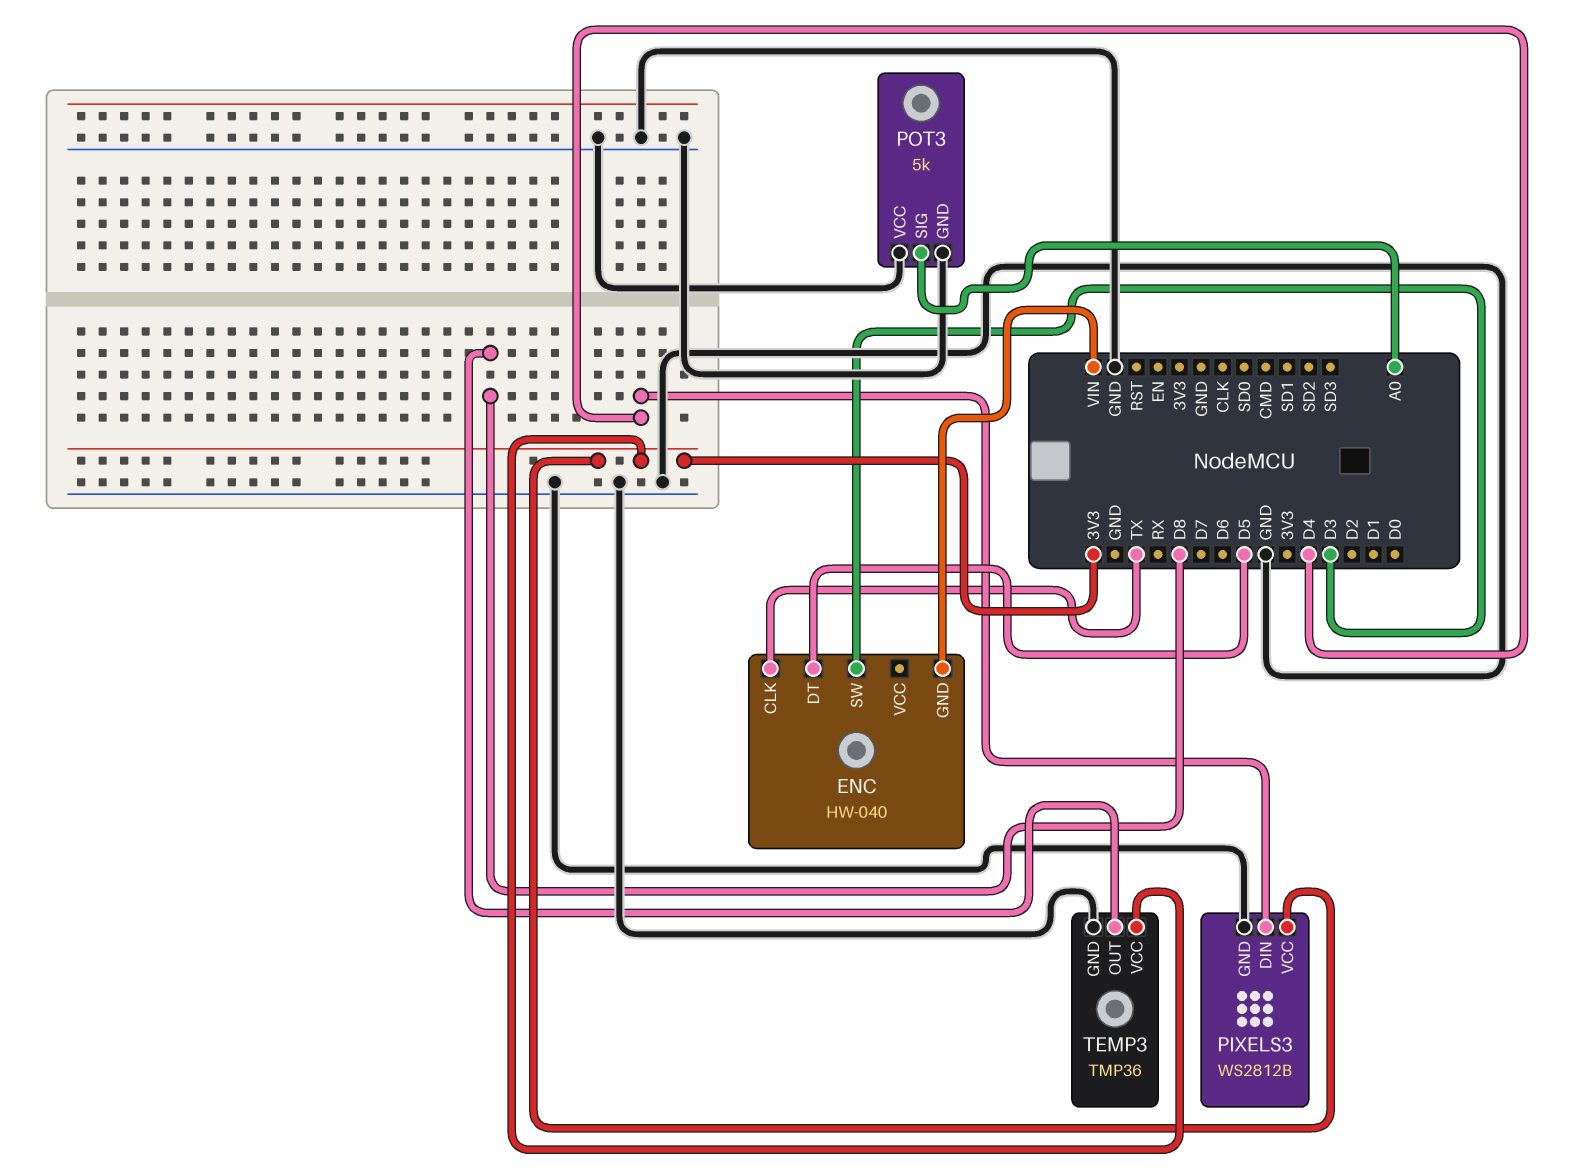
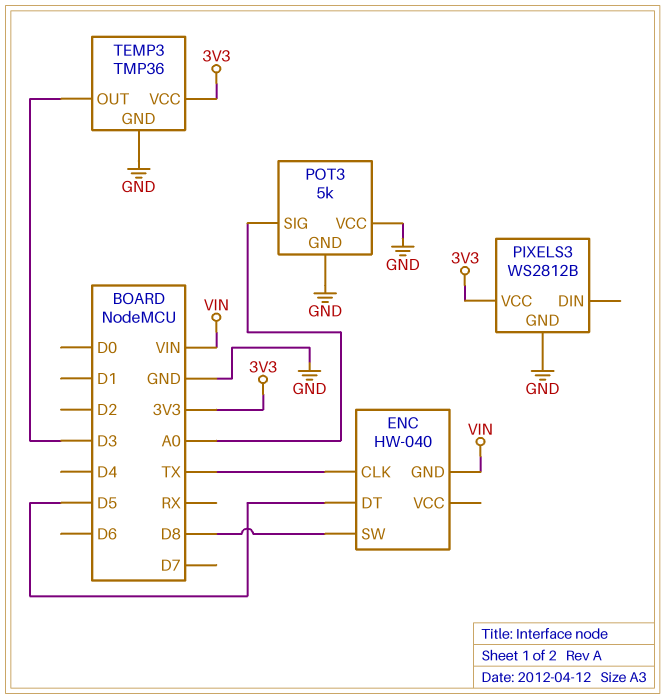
ENC pin SW: D3 -> D8
PIXELS3 pin DIN: D4 -> none
TEMP3 pin OUT: D8 -> D3

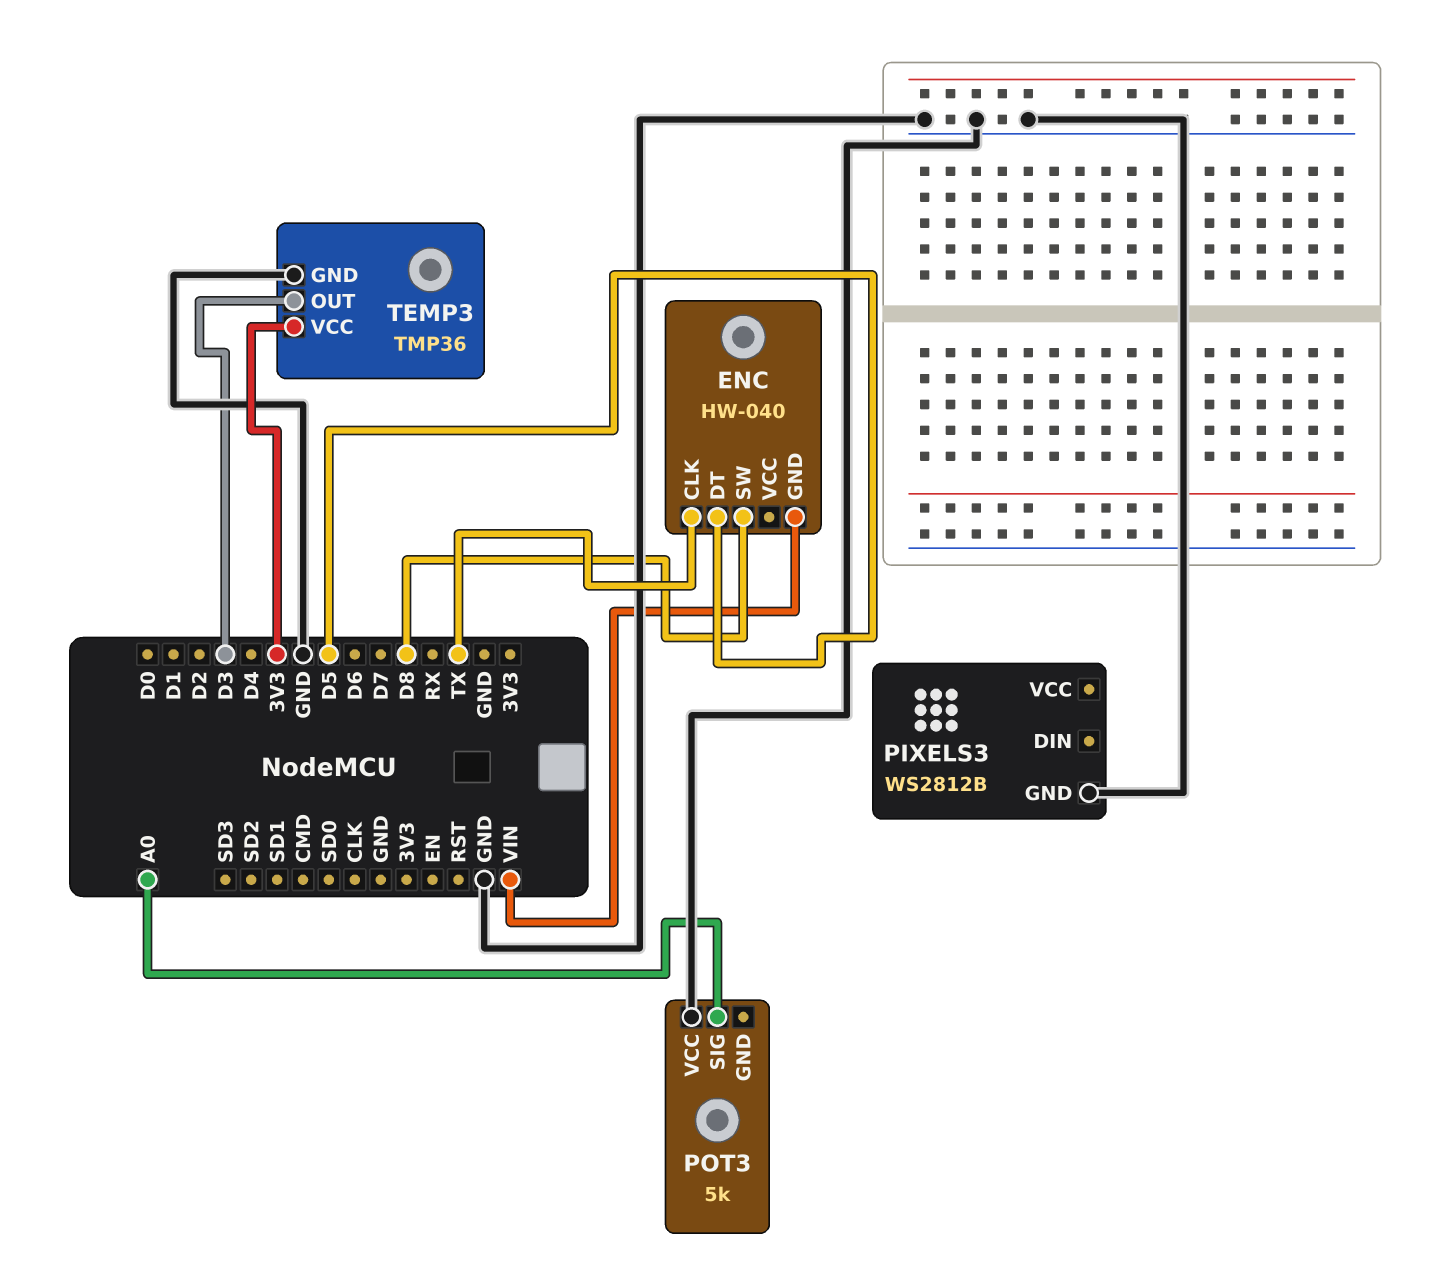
PIXELS3 pin VCC: 3V3 -> none
POT3 pin GND: GND -> none

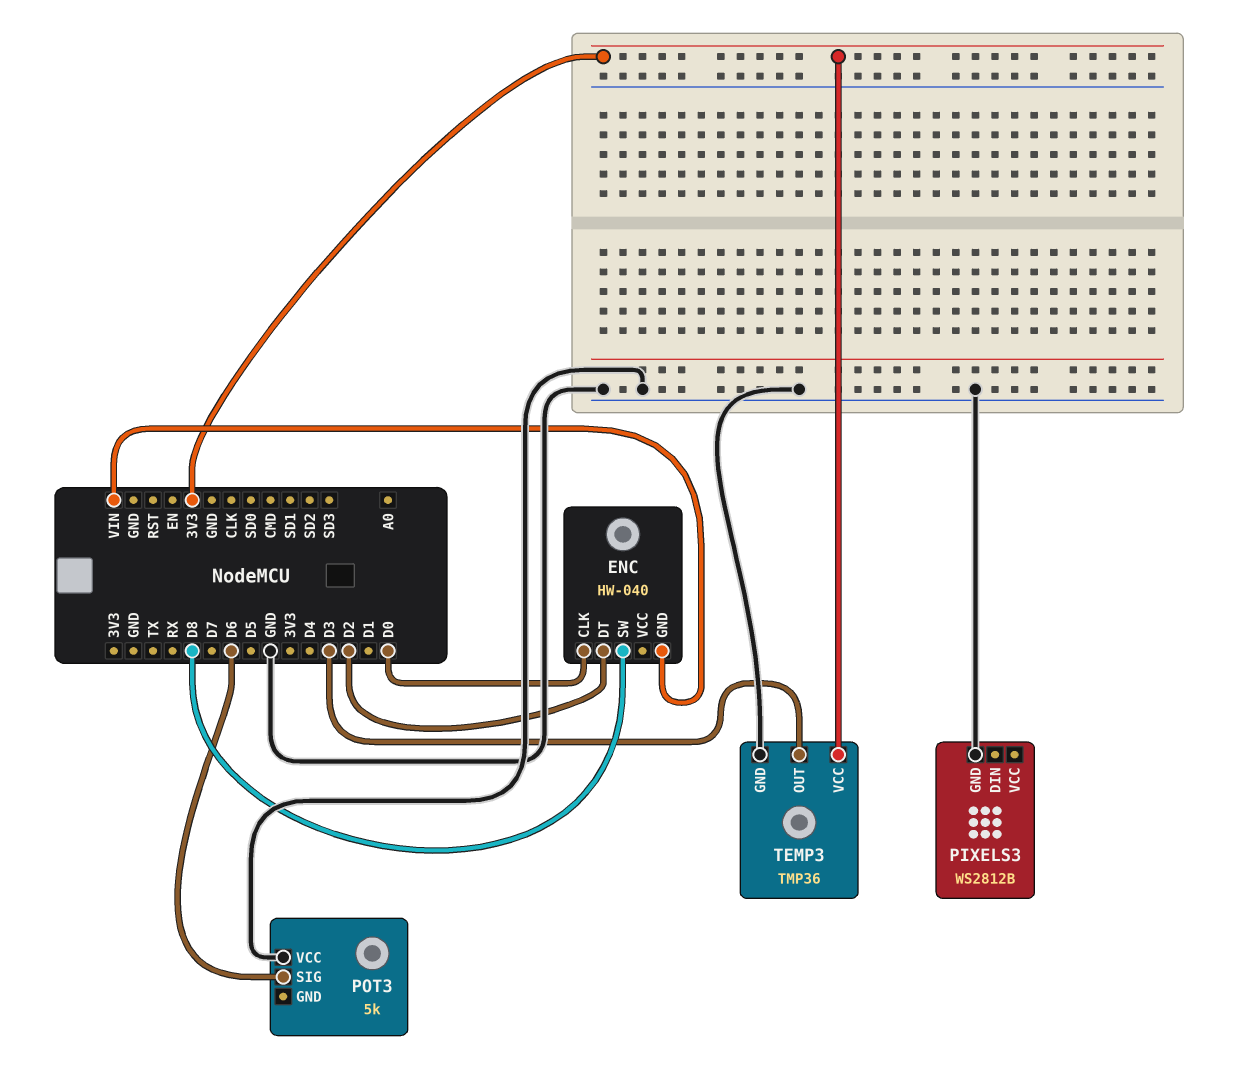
ENC pin CLK: TX -> D0
ENC pin DT: D5 -> D2
POT3 pin SIG: A0 -> D6

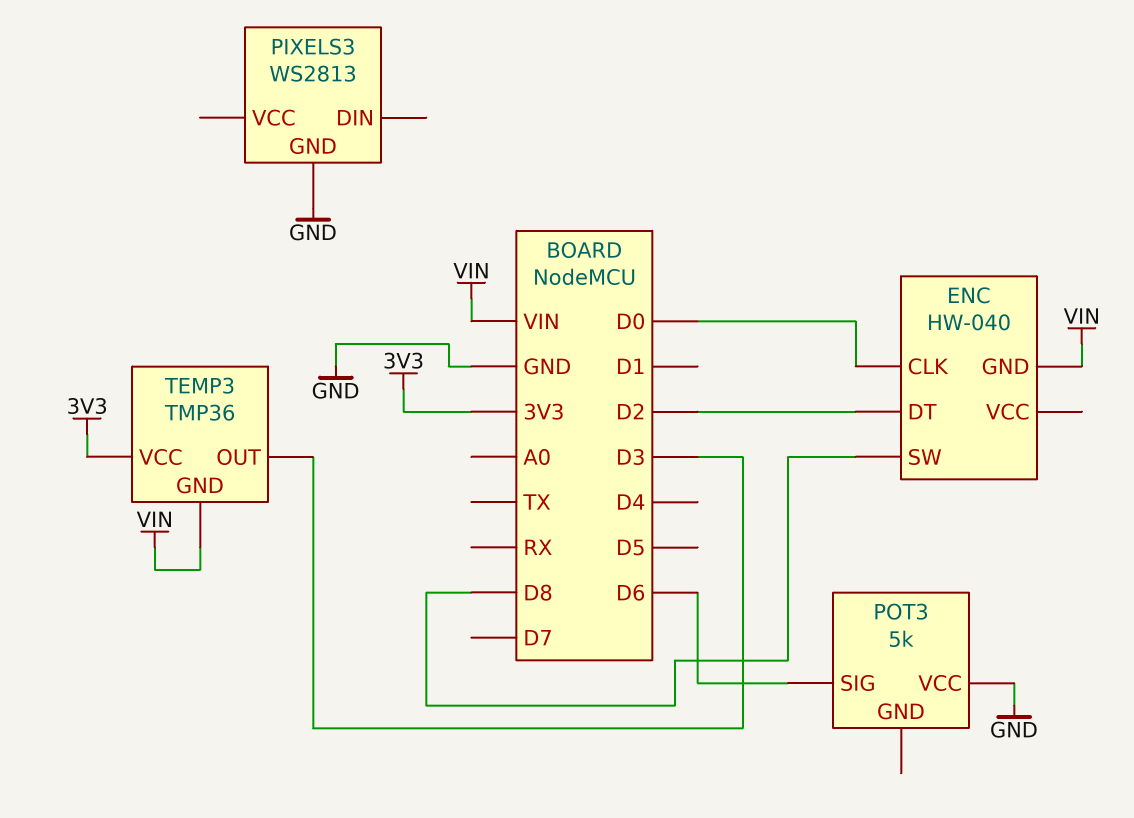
PIXELS3: WS2812B -> WS2813
TEMP3 pin GND: GND -> VIN

